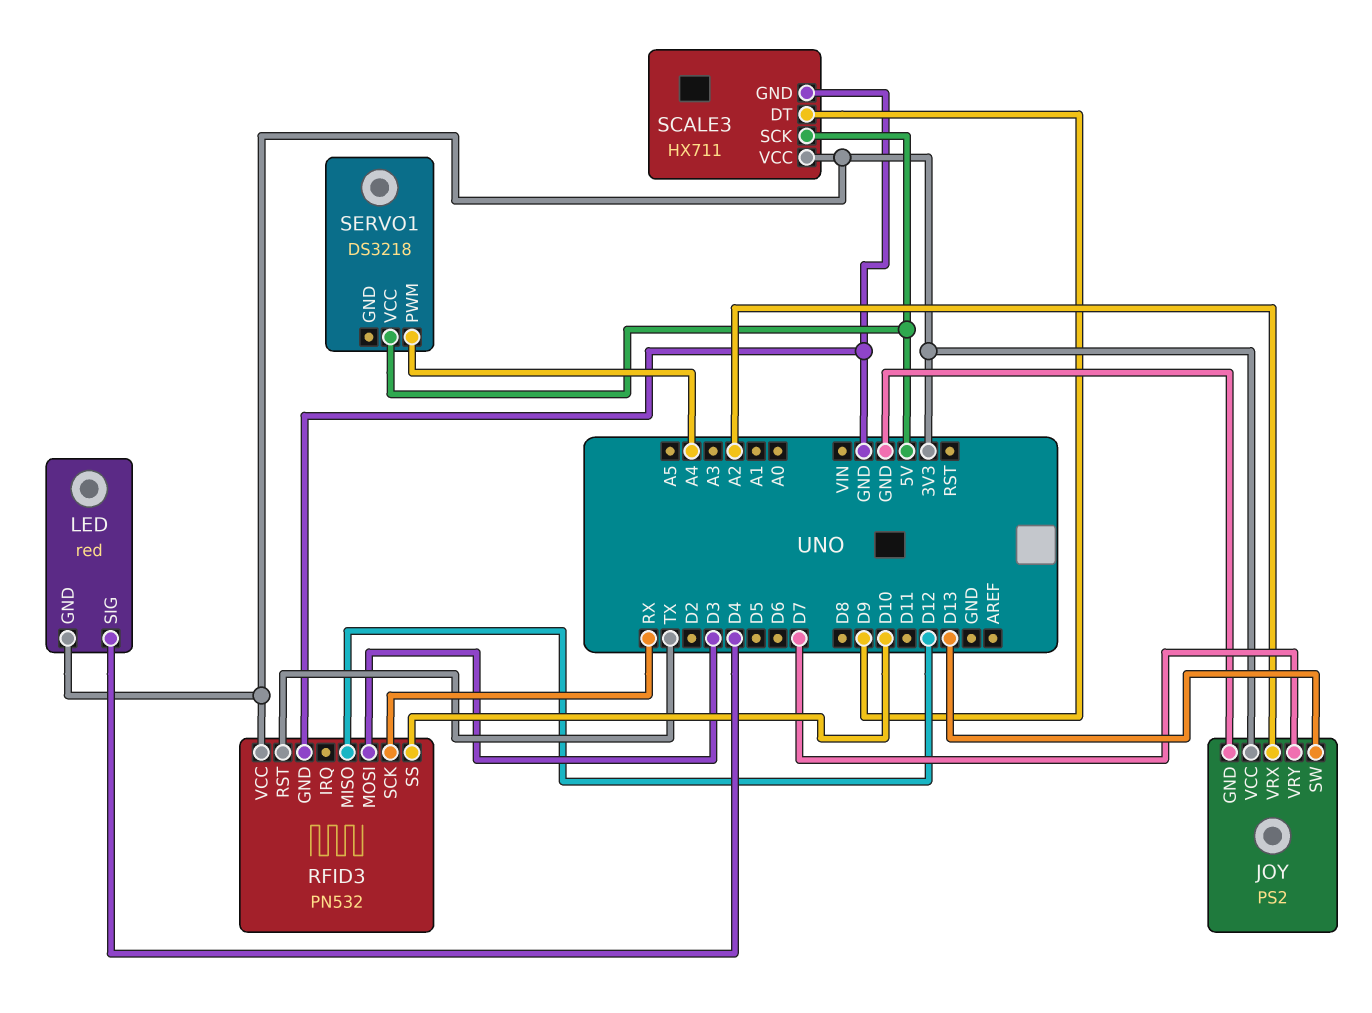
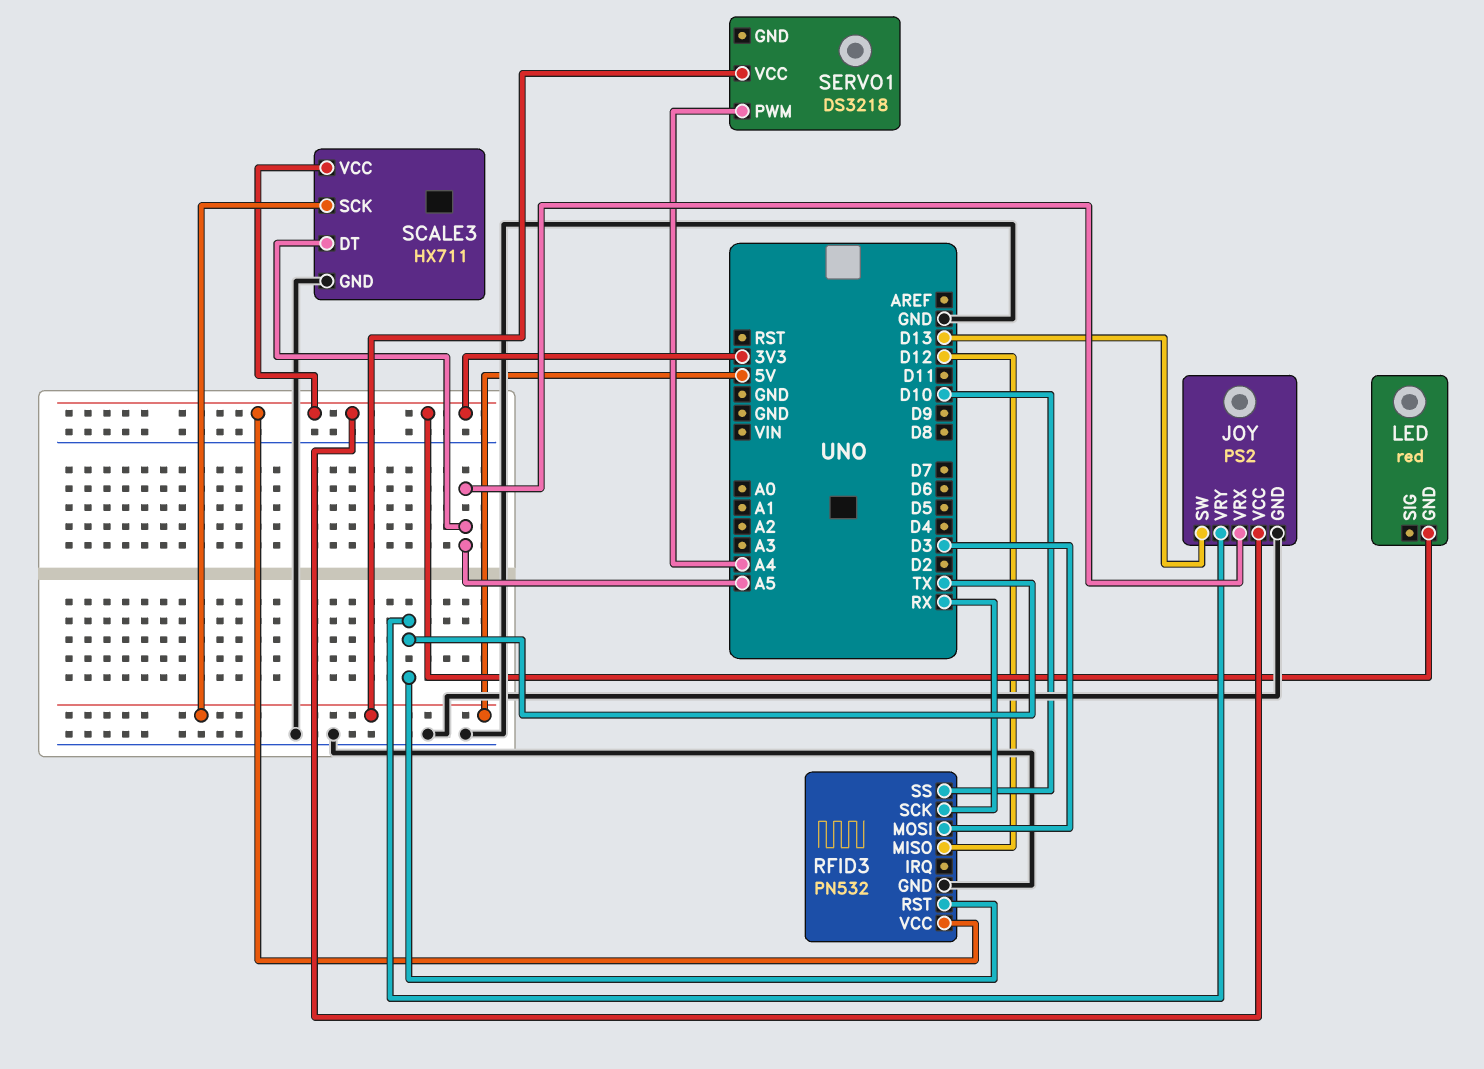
JOY pin VRX: A2 -> A5
JOY pin VRY: D7 -> TX
LED pin SIG: D4 -> none
SCALE3 pin DT: D9 -> A5

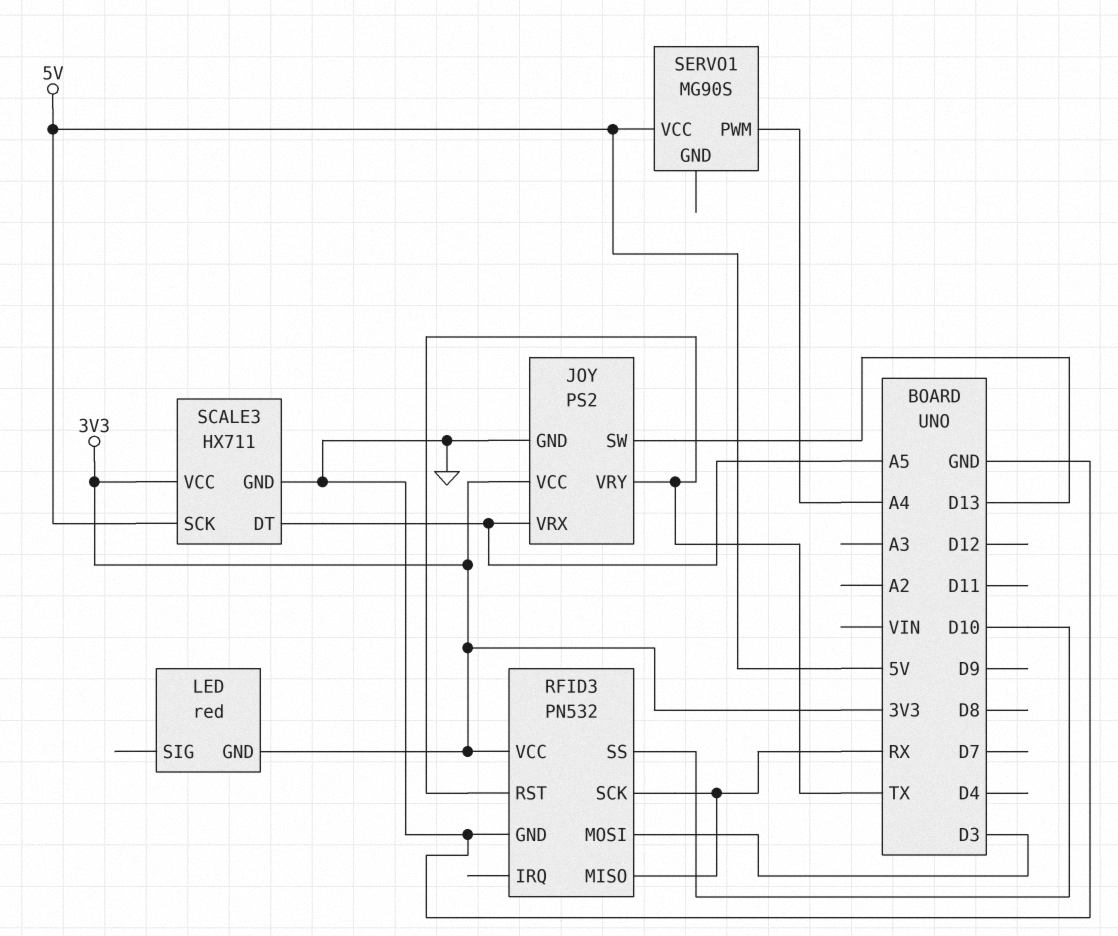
RFID3 pin MISO: D12 -> RX
SERVO1: DS3218 -> MG90S

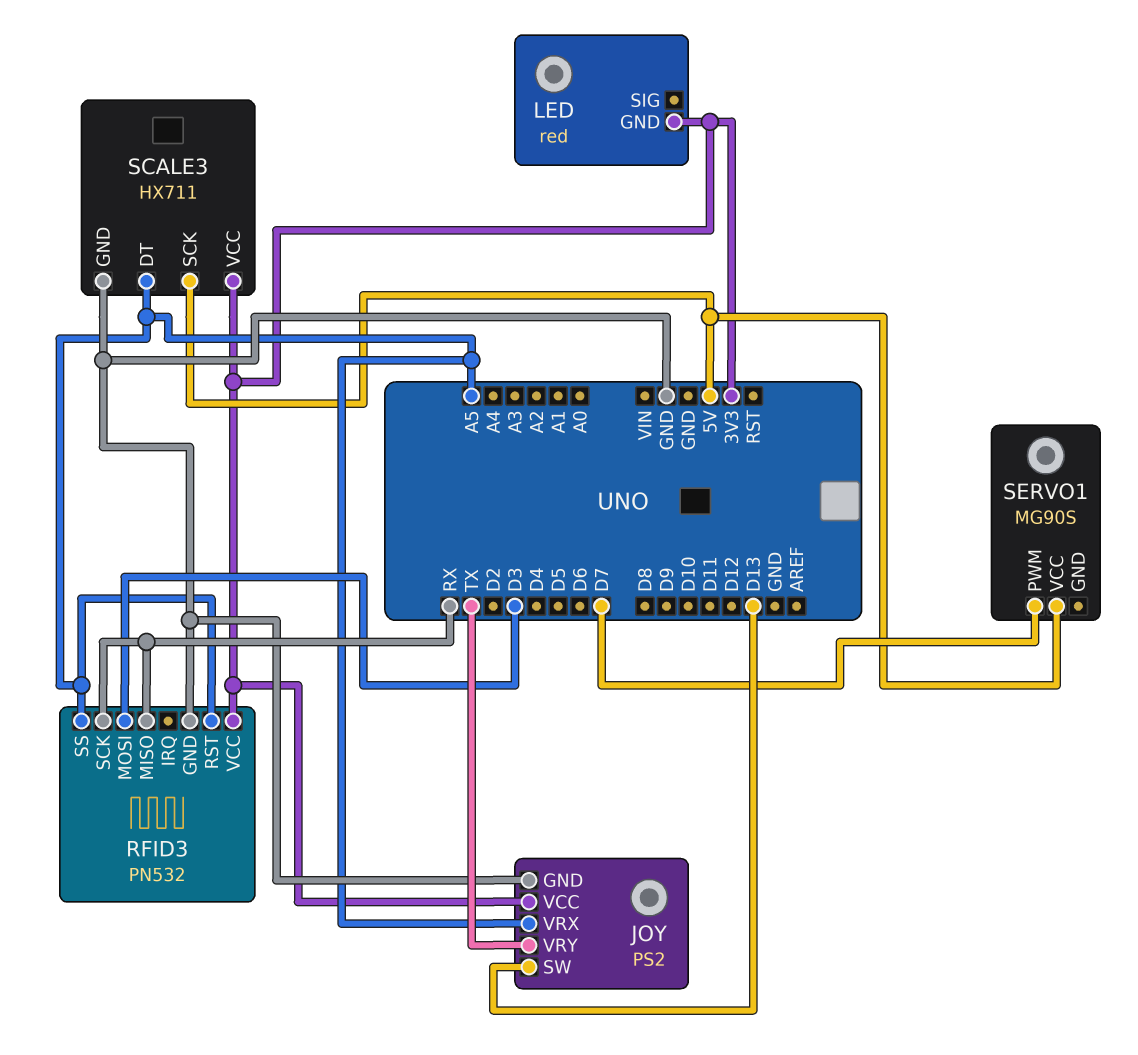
RFID3 pin RST: TX -> A5
RFID3 pin SS: D10 -> A5
SERVO1 pin PWM: A4 -> D7

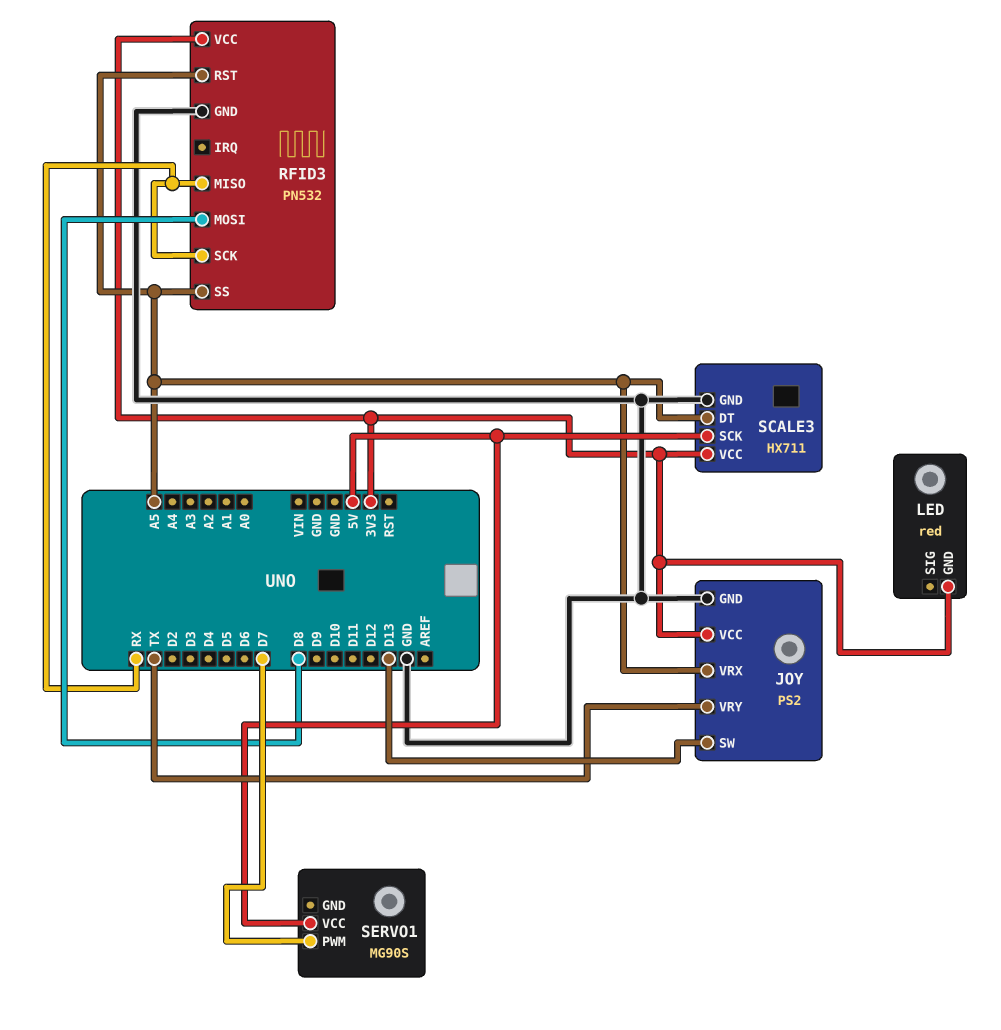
RFID3 pin MOSI: D3 -> D8

